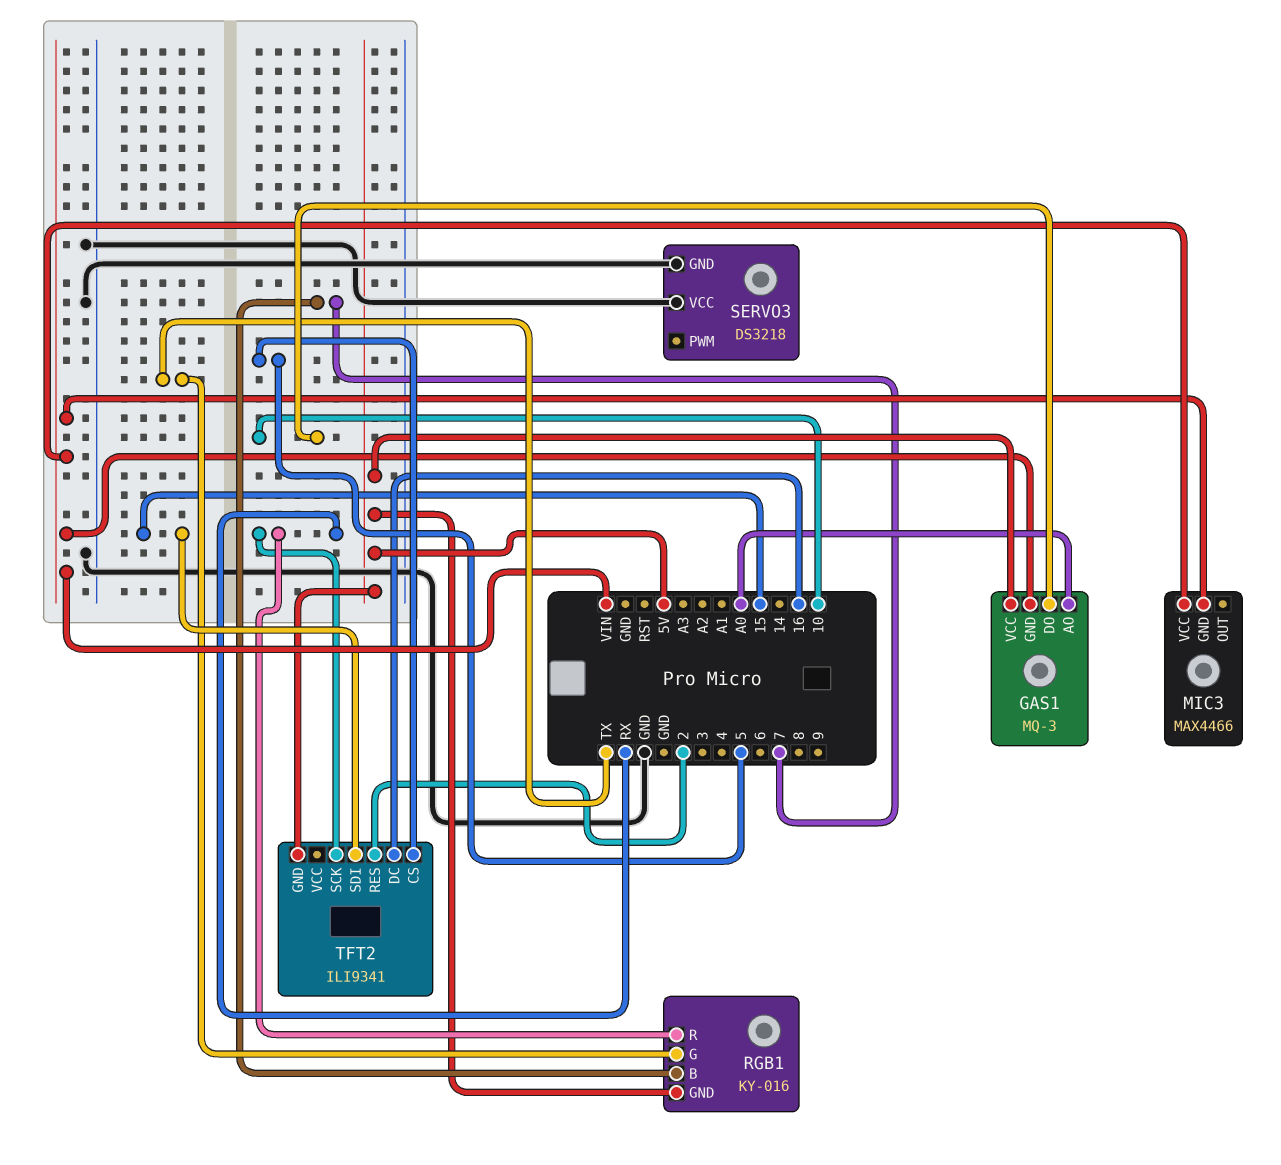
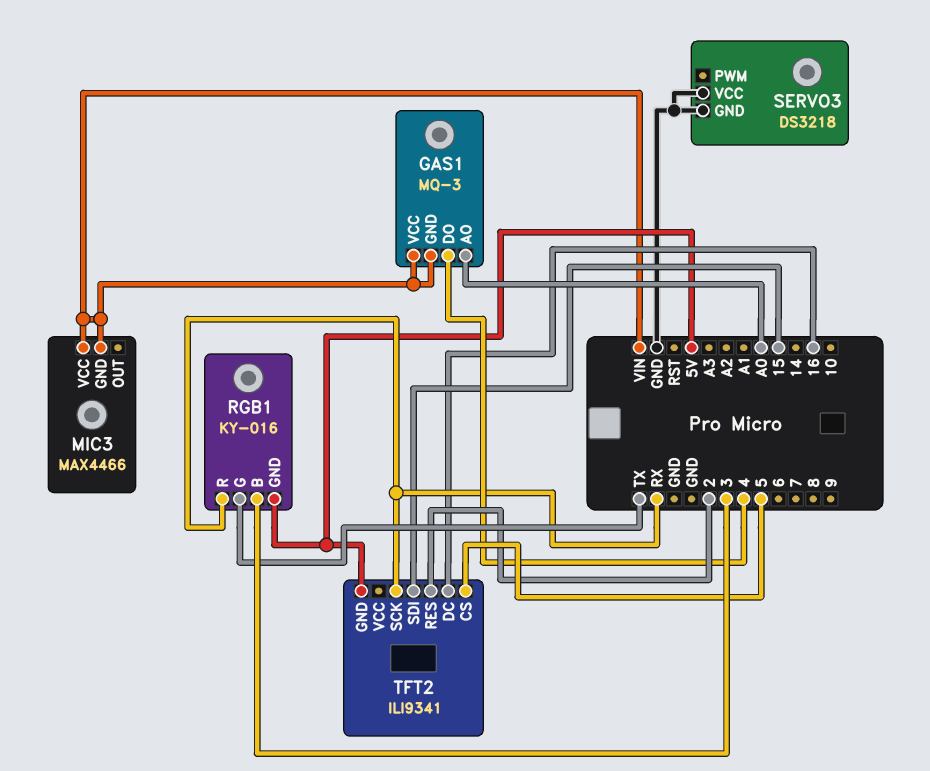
GAS1 pin DO: 10 -> 4
GAS1 pin VCC: 5V -> VIN
RGB1 pin B: 7 -> 3

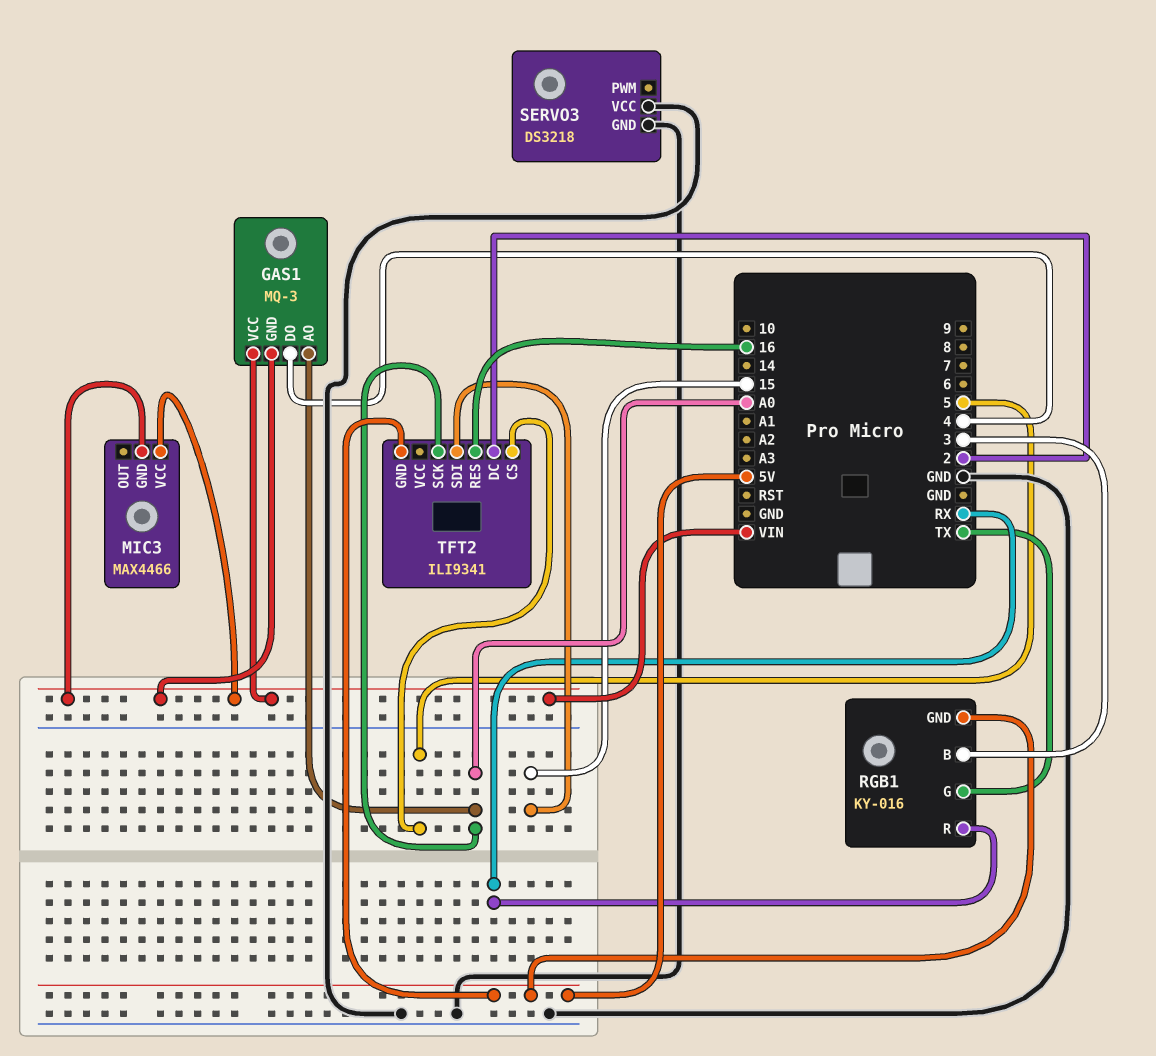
TFT2 pin DC: 16 -> 2
TFT2 pin RES: 2 -> 16
TFT2 pin SCK: RX -> A0

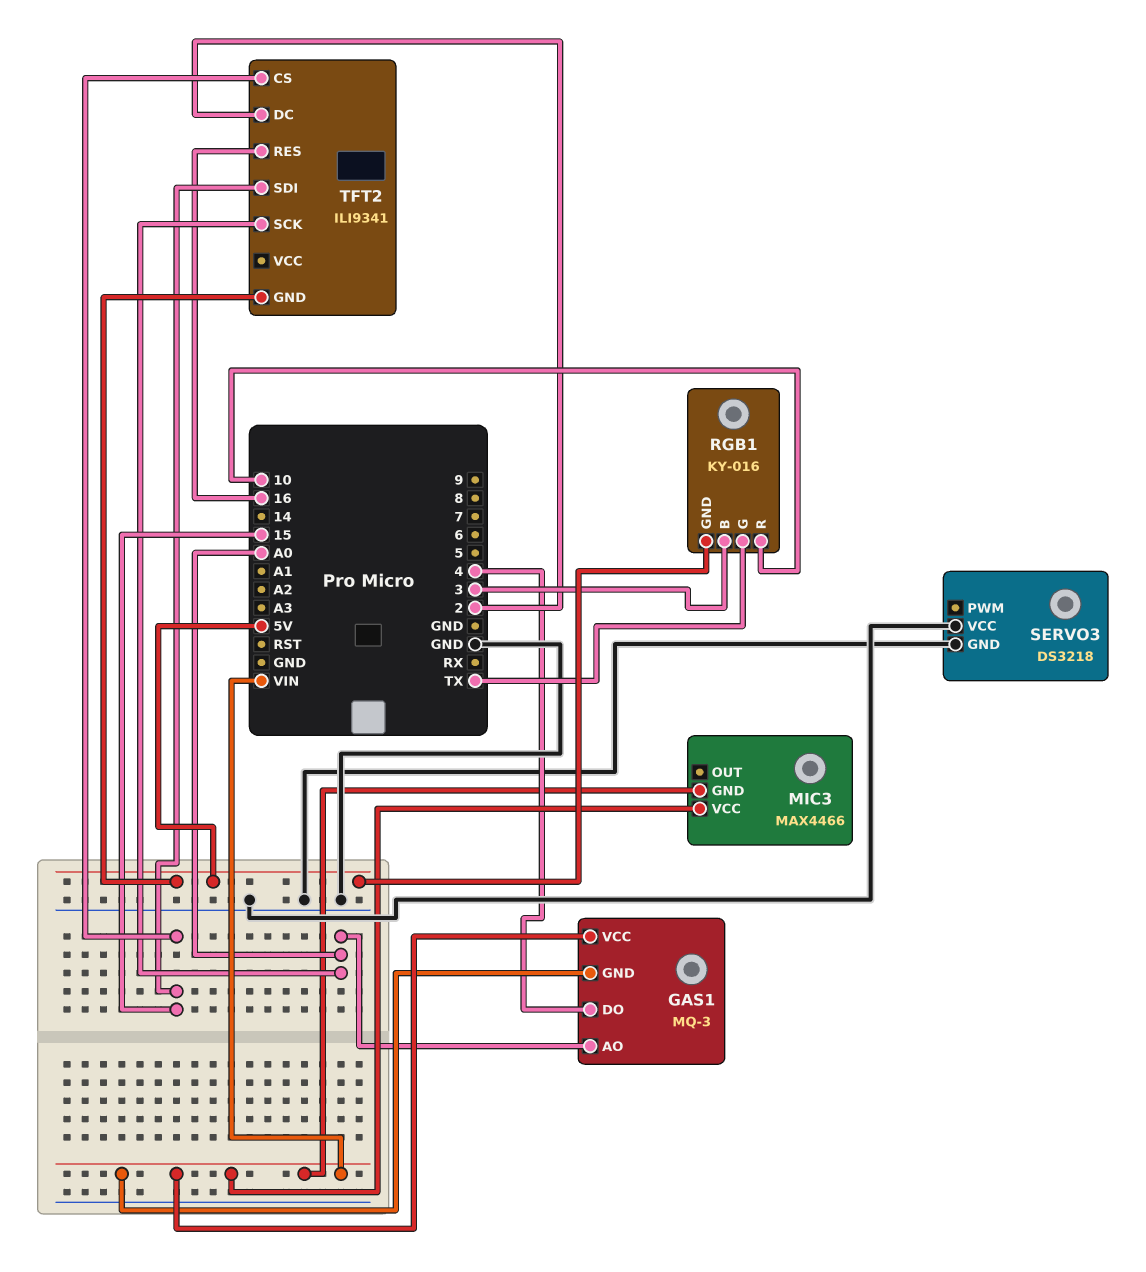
RGB1 pin R: RX -> 10
TFT2 pin CS: 5 -> 15

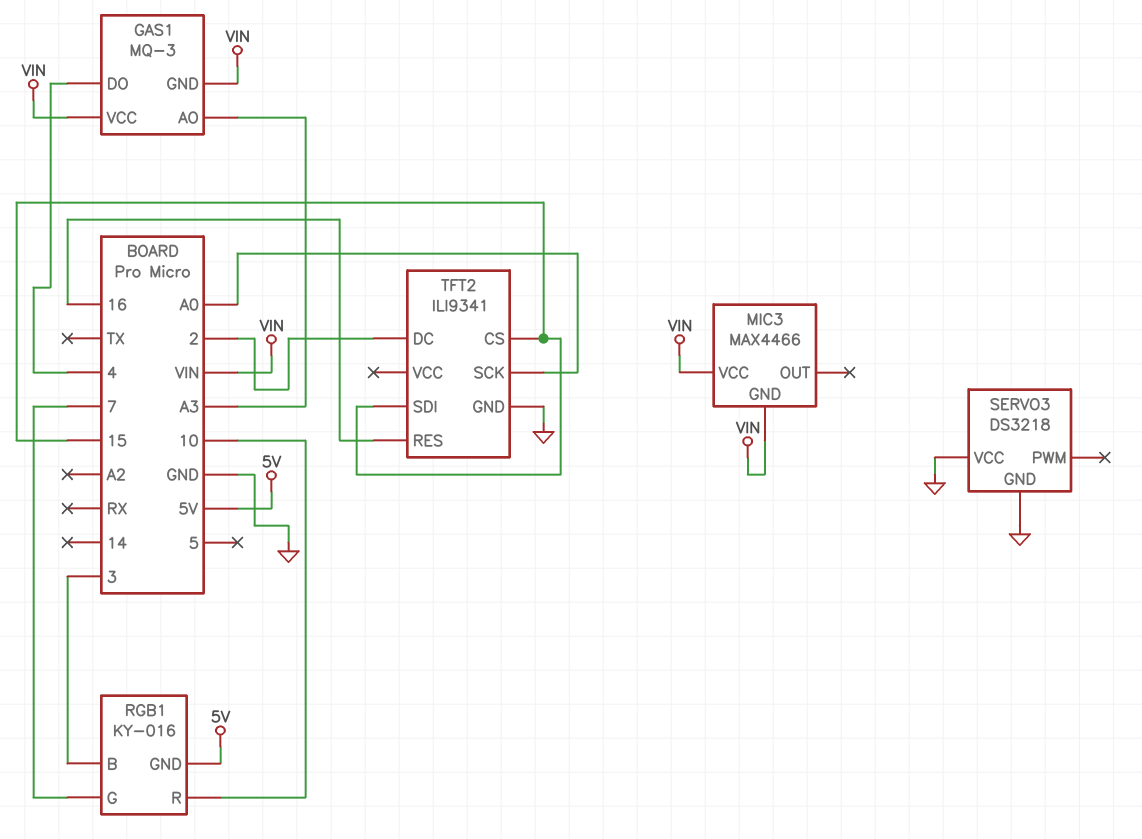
GAS1 pin AO: A0 -> A3
RGB1 pin G: TX -> 7
TFT2 pin GND: 5V -> GND

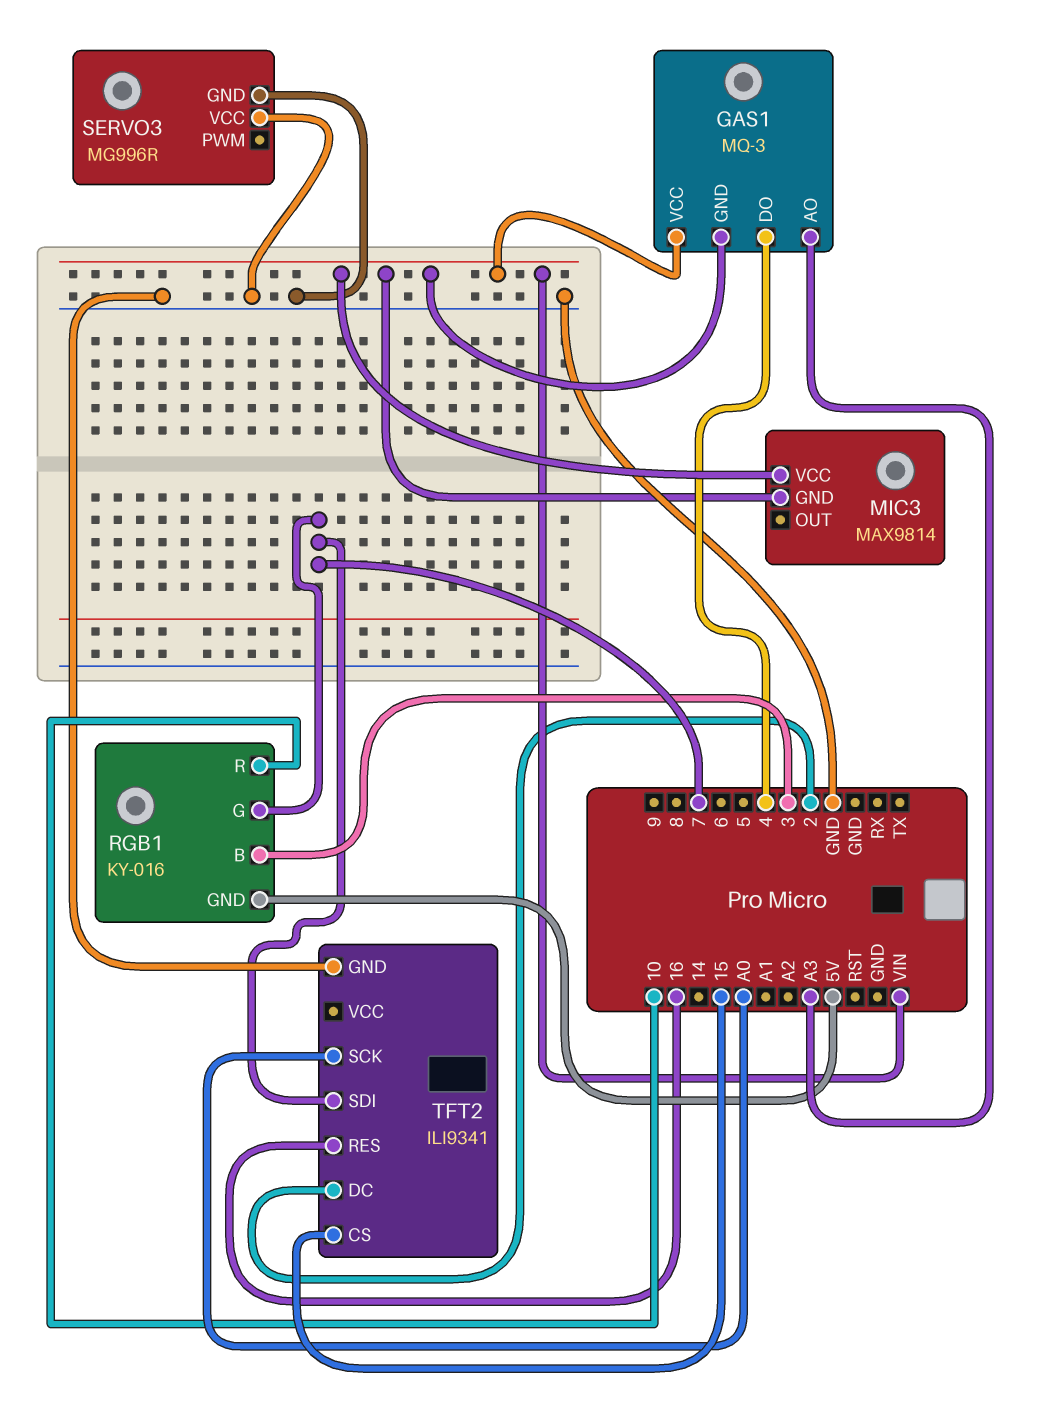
MIC3: MAX4466 -> MAX9814
SERVO3: DS3218 -> MG996R
TFT2 pin SDI: 15 -> 7

